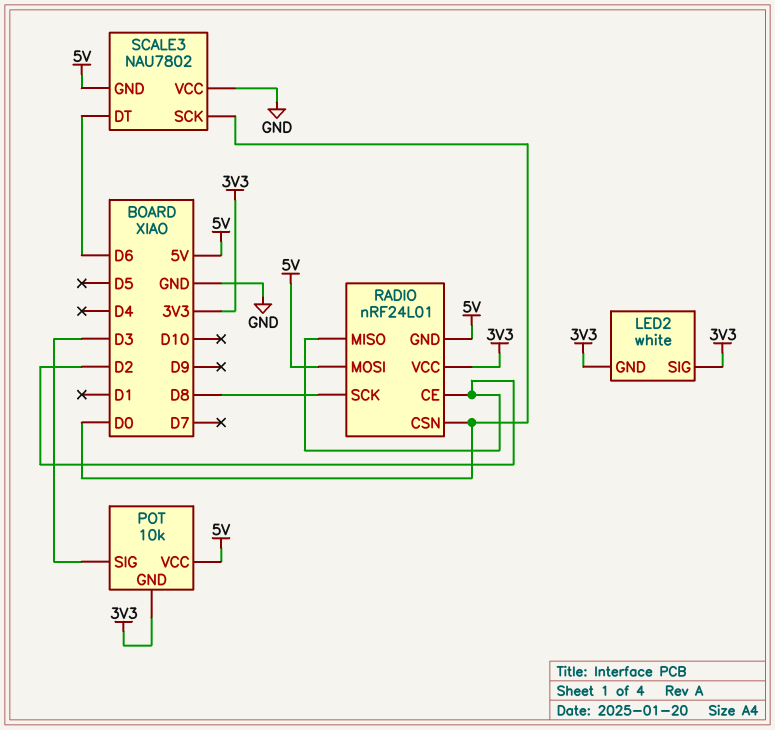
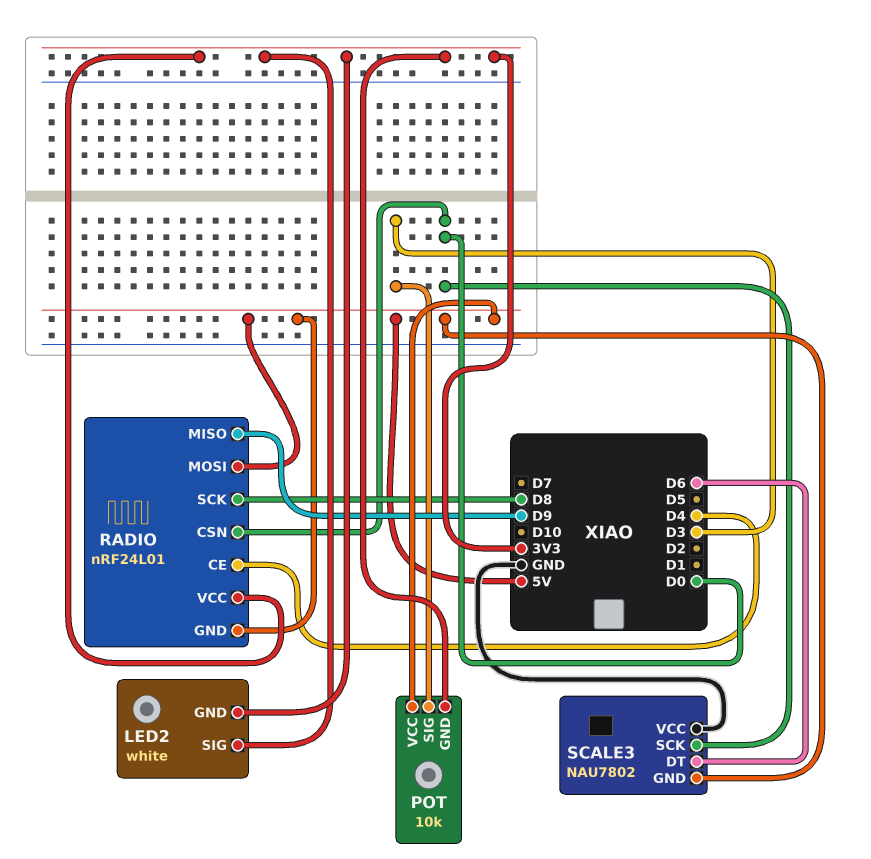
RADIO pin CE: D2 -> D4
RADIO pin MISO: D2 -> D9

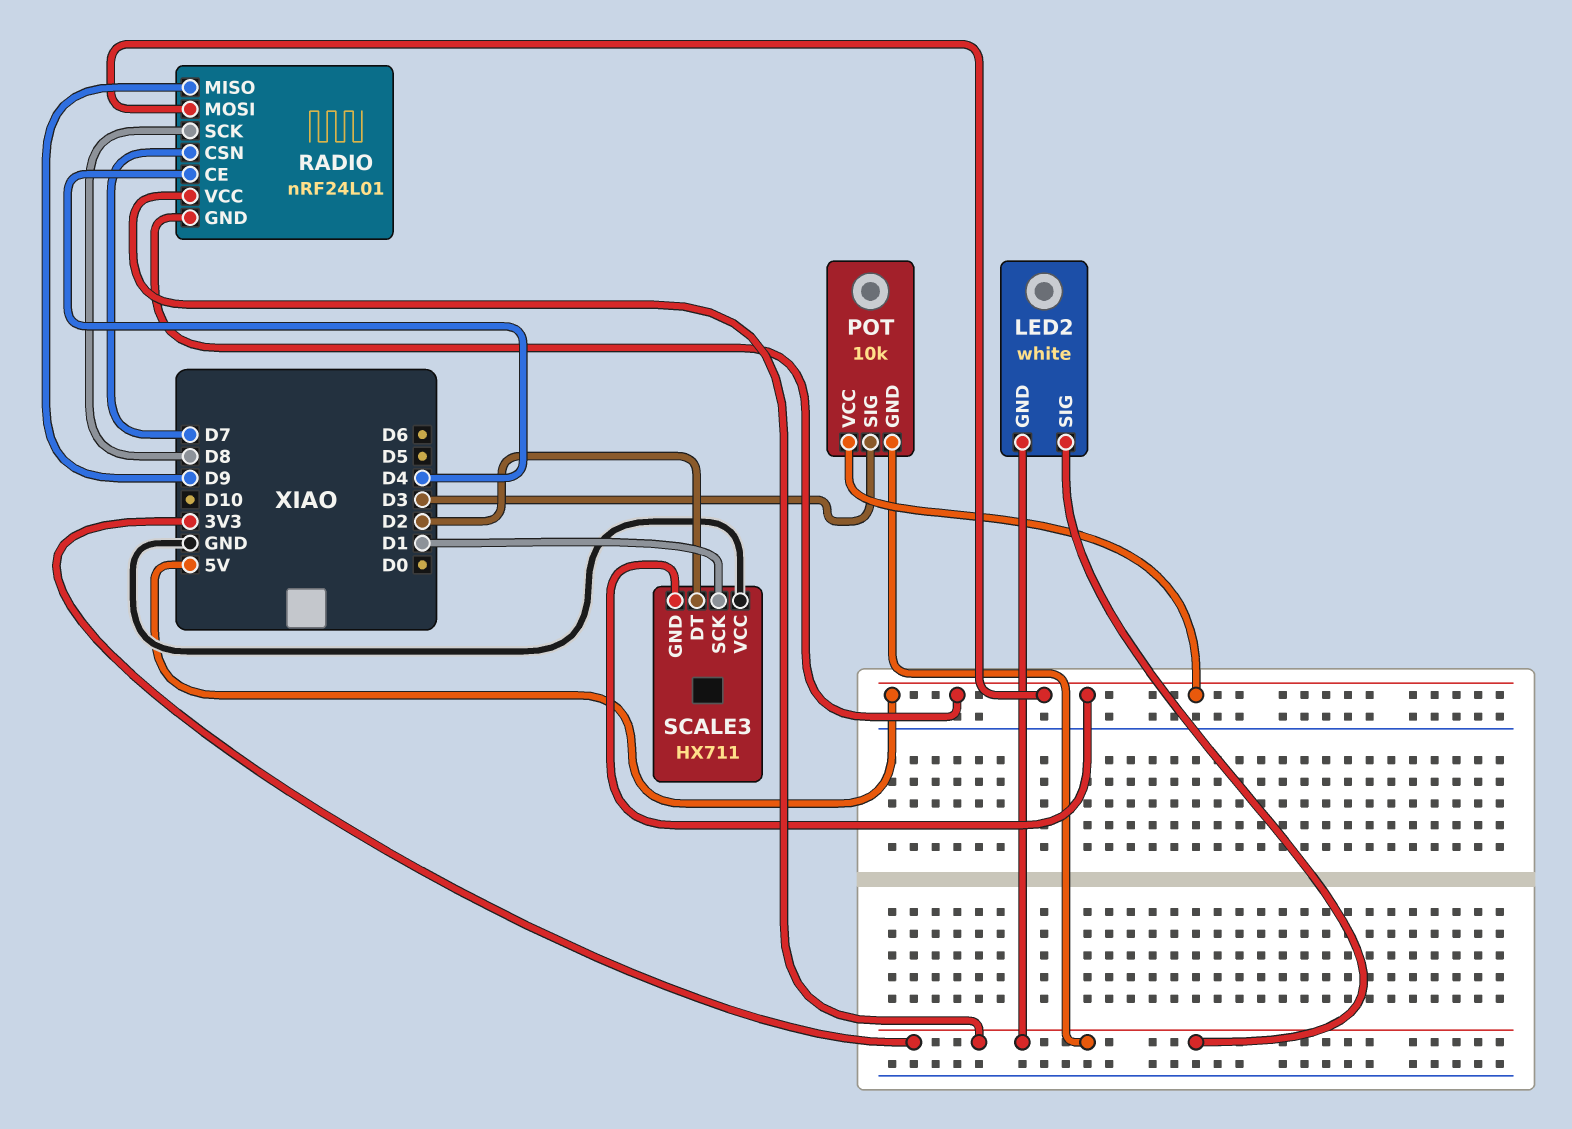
RADIO pin CSN: D0 -> D7
SCALE3: NAU7802 -> HX711
SCALE3 pin DT: D6 -> D2
SCALE3 pin SCK: D0 -> D1

